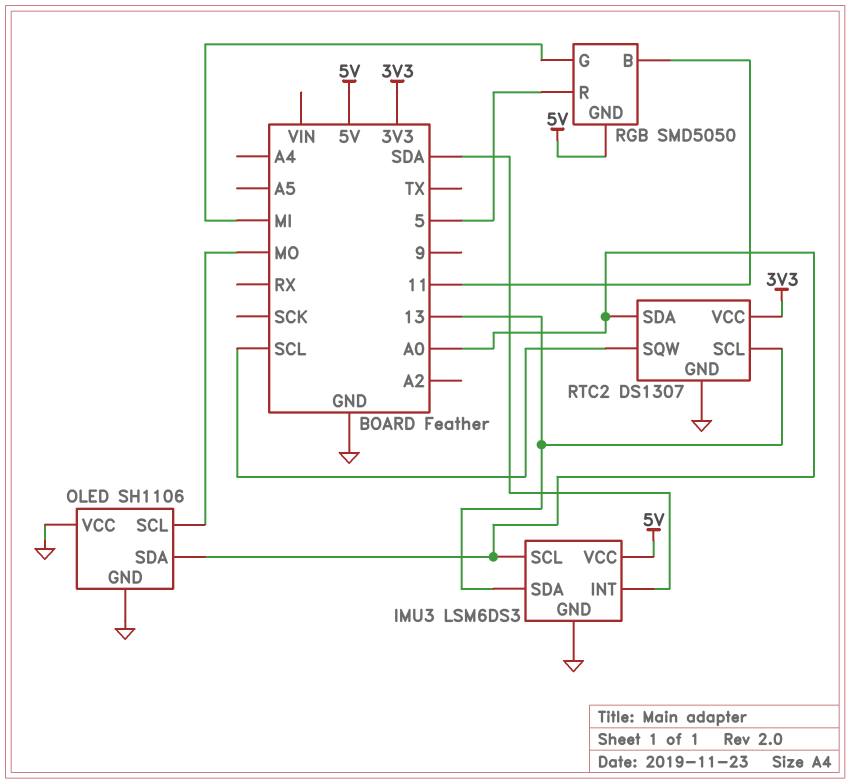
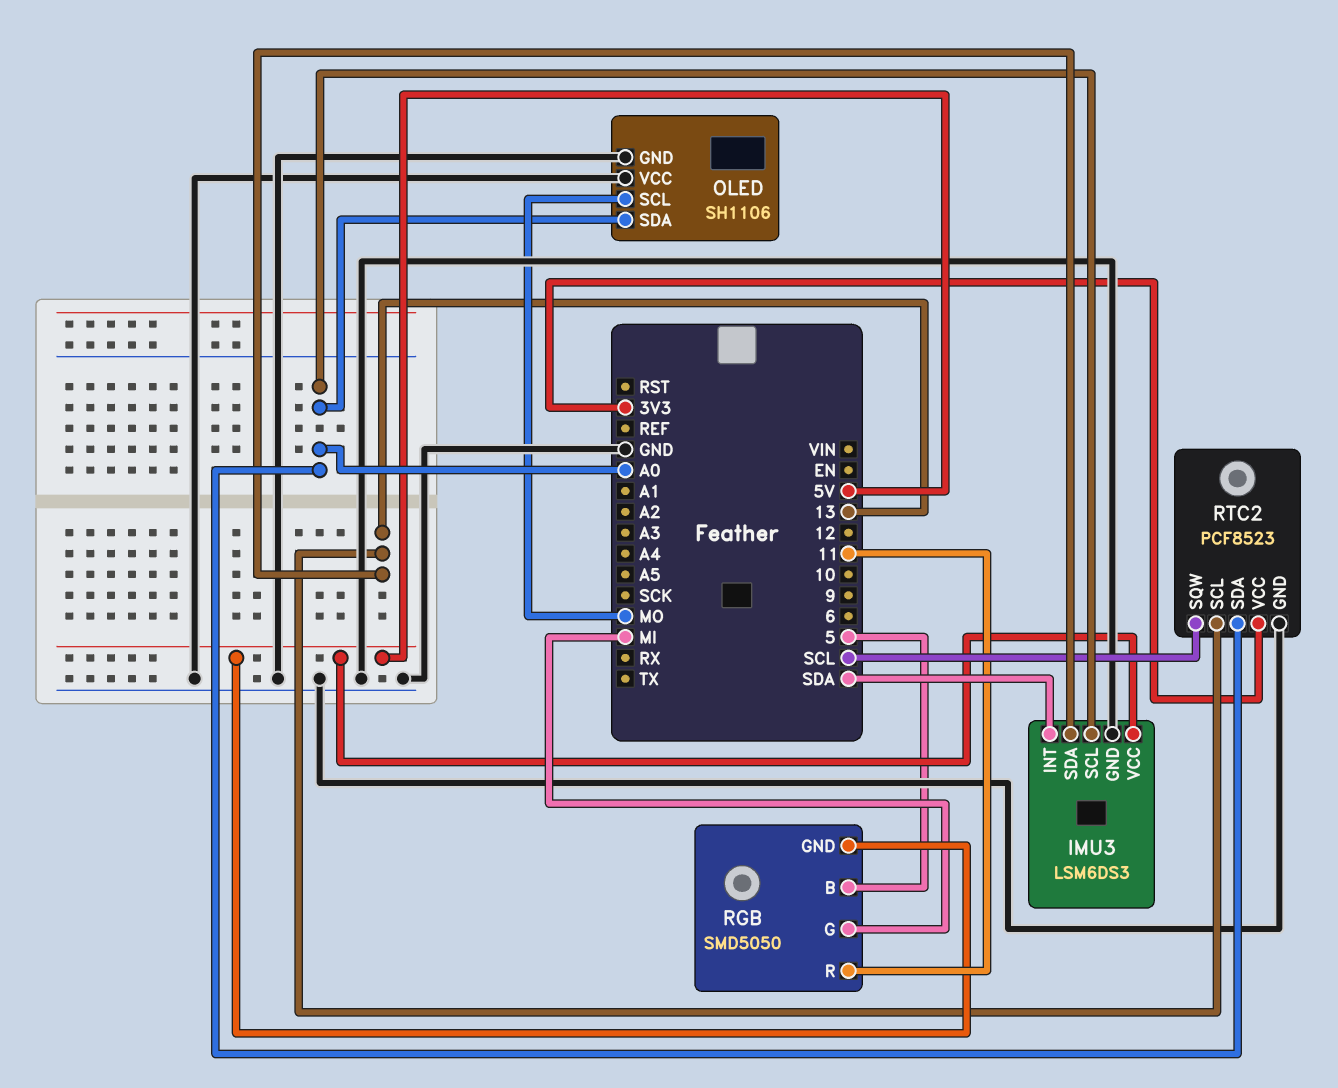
RGB pin B: 11 -> 5
RGB pin R: 5 -> 11
RTC2: DS1307 -> PCF8523

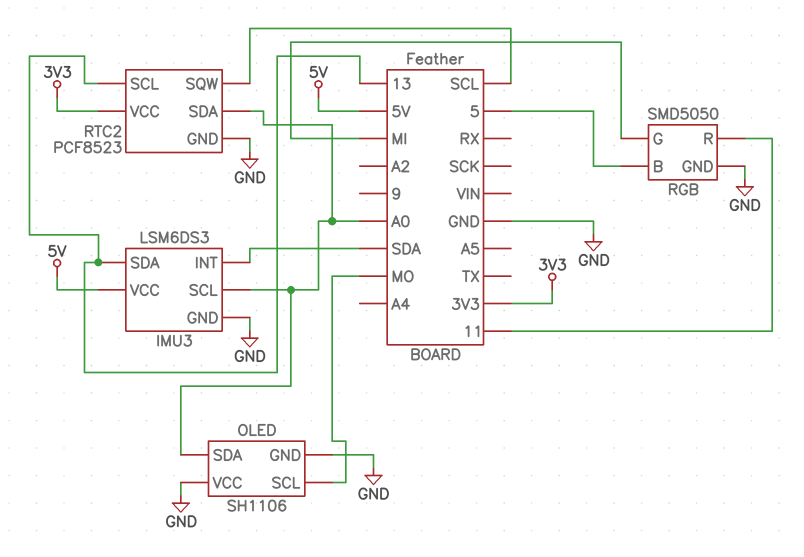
RGB pin GND: 5V -> GND

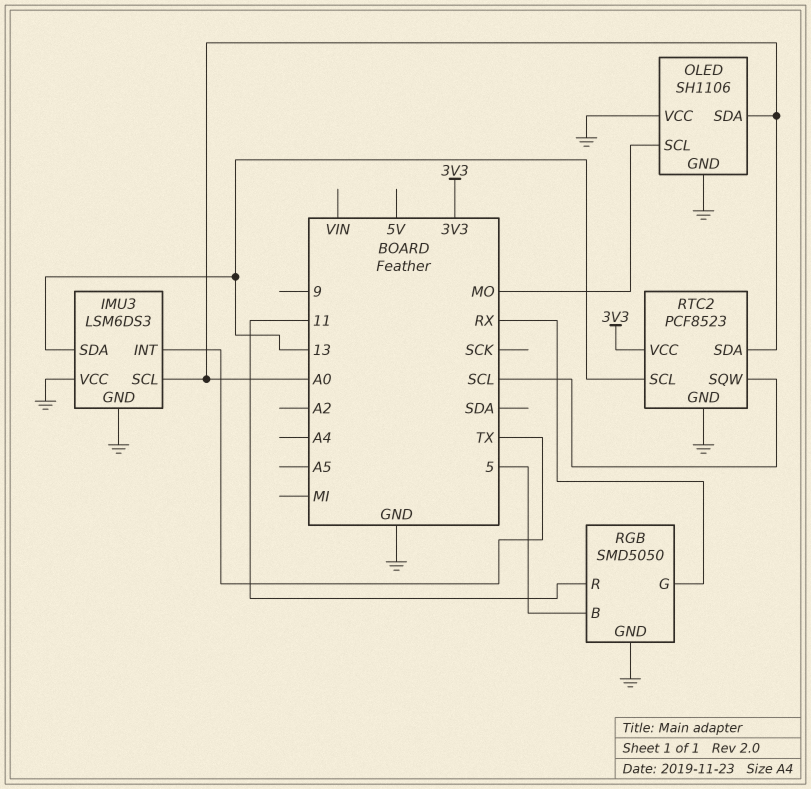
IMU3 pin INT: SDA -> TX
IMU3 pin VCC: 5V -> GND
RGB pin G: MI -> RX

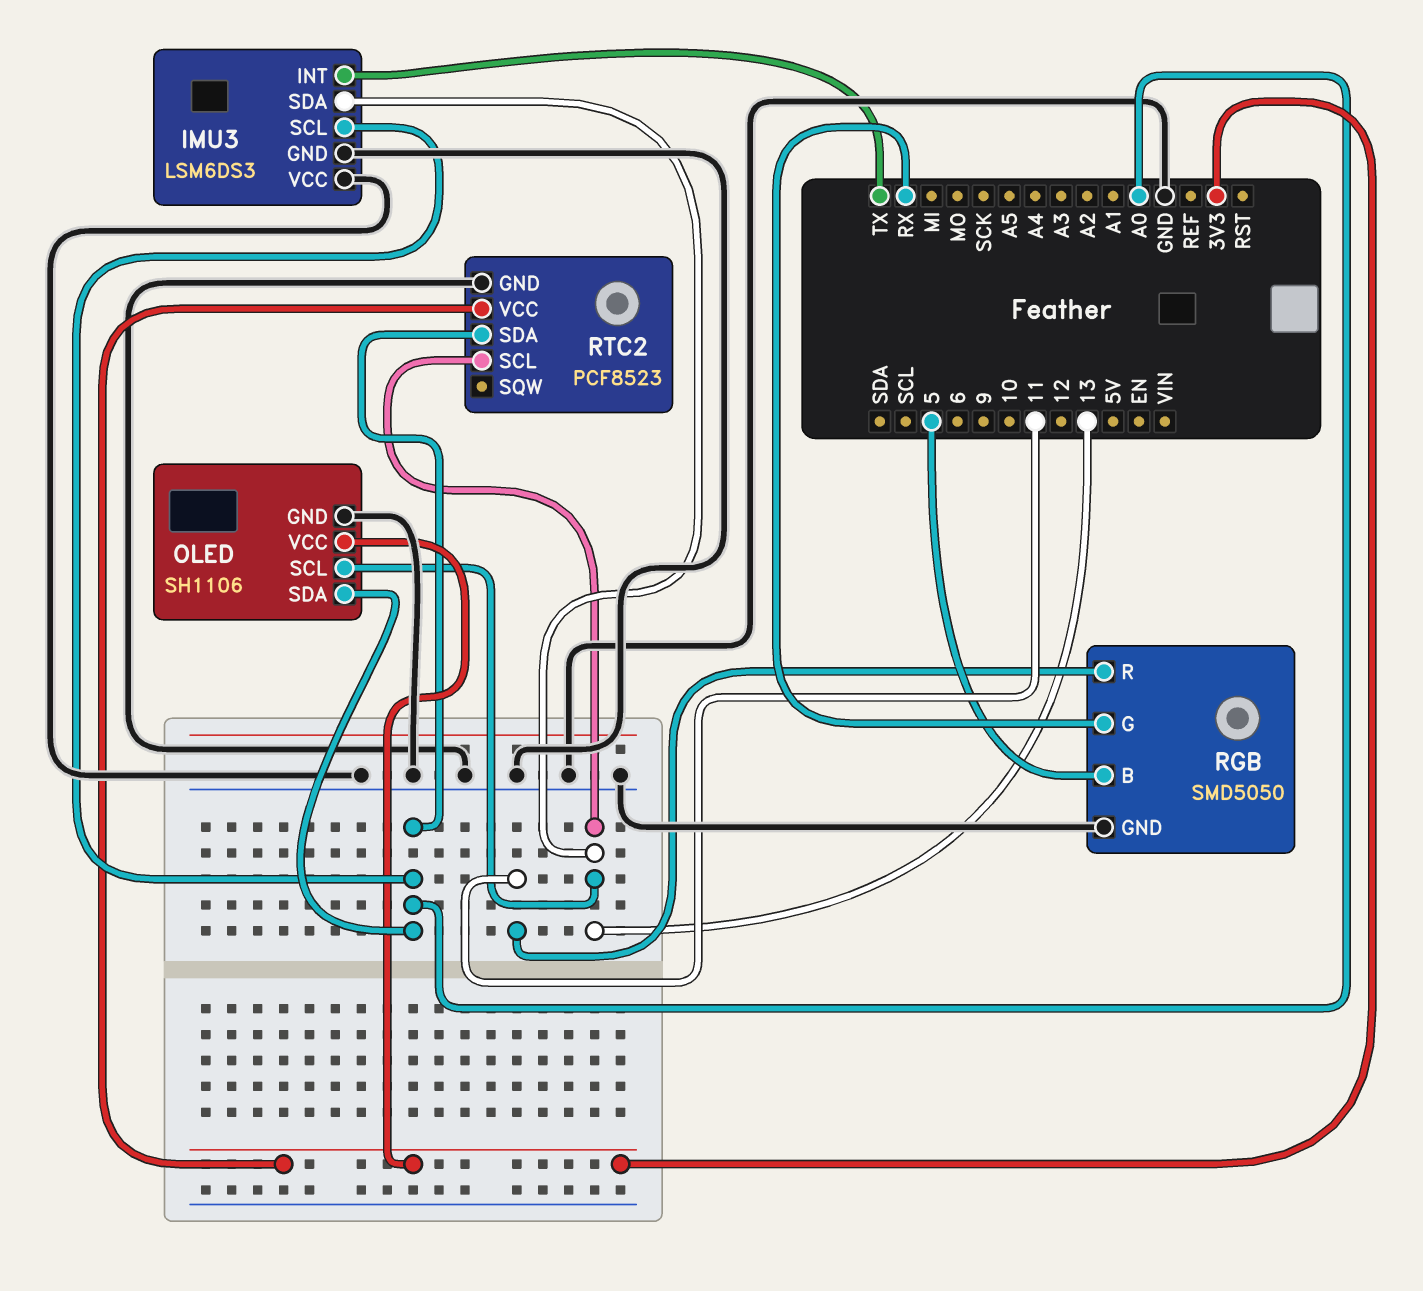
OLED pin SCL: MO -> 13
OLED pin VCC: GND -> 3V3
RTC2 pin SQW: SCL -> none

